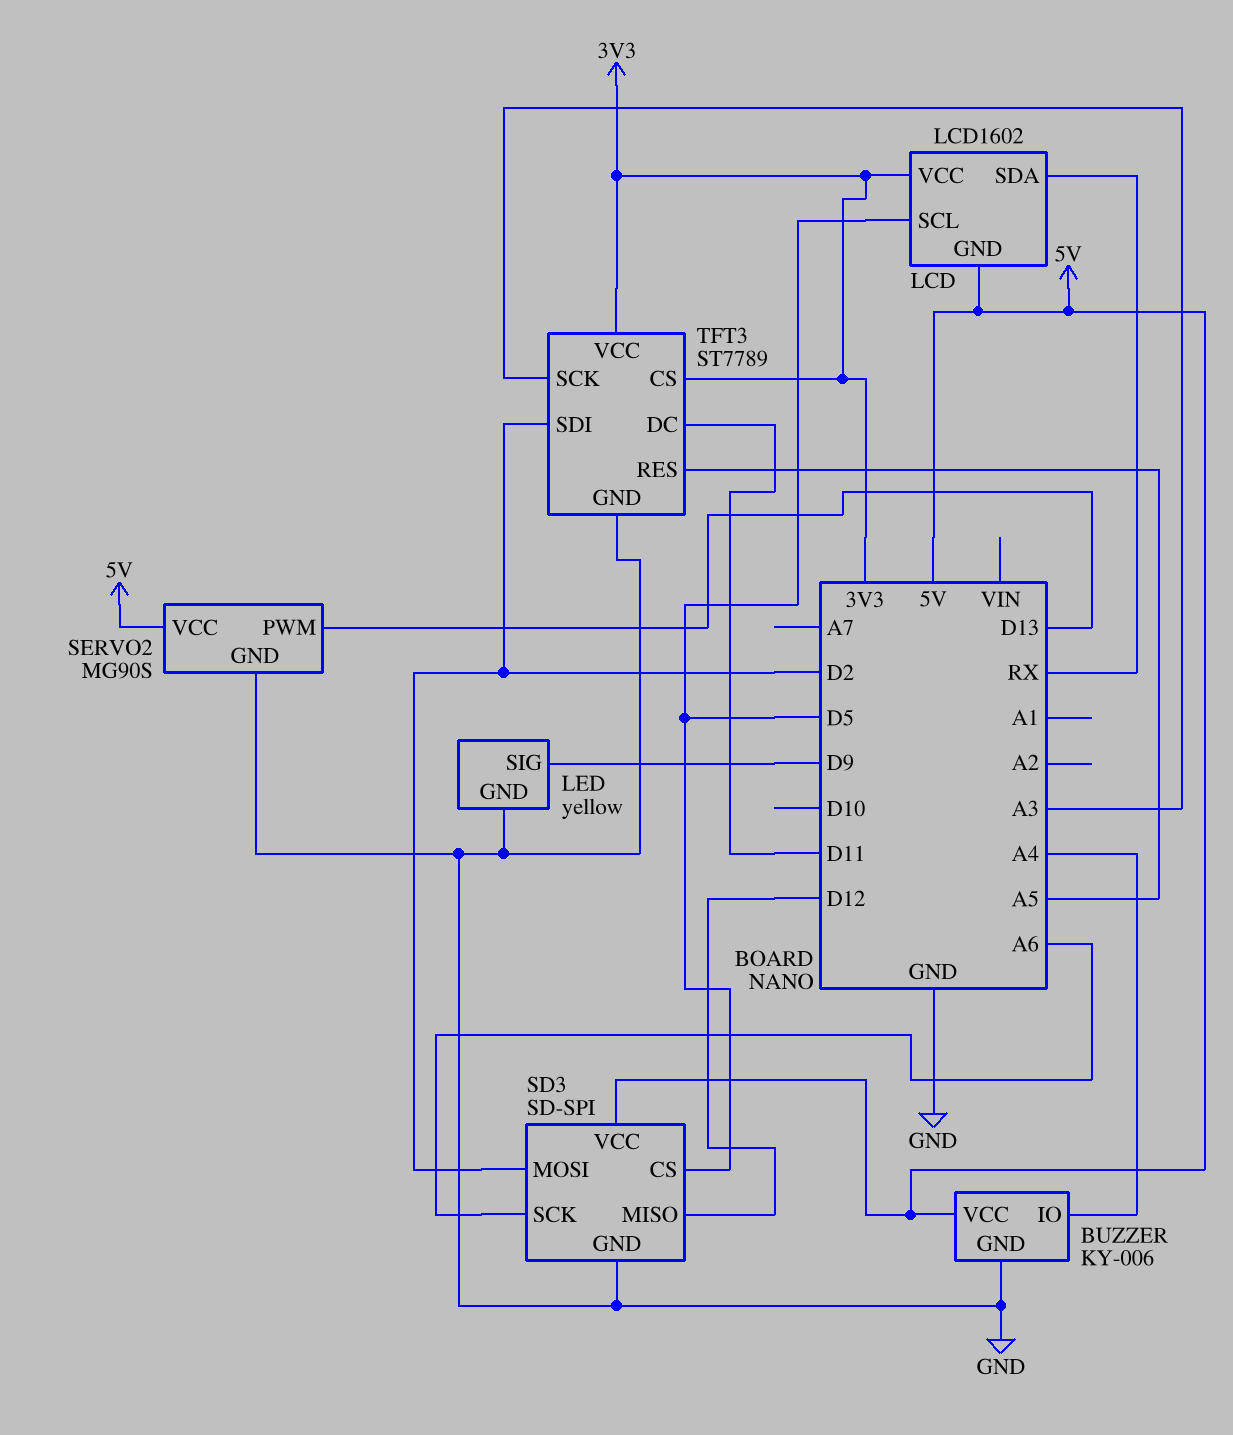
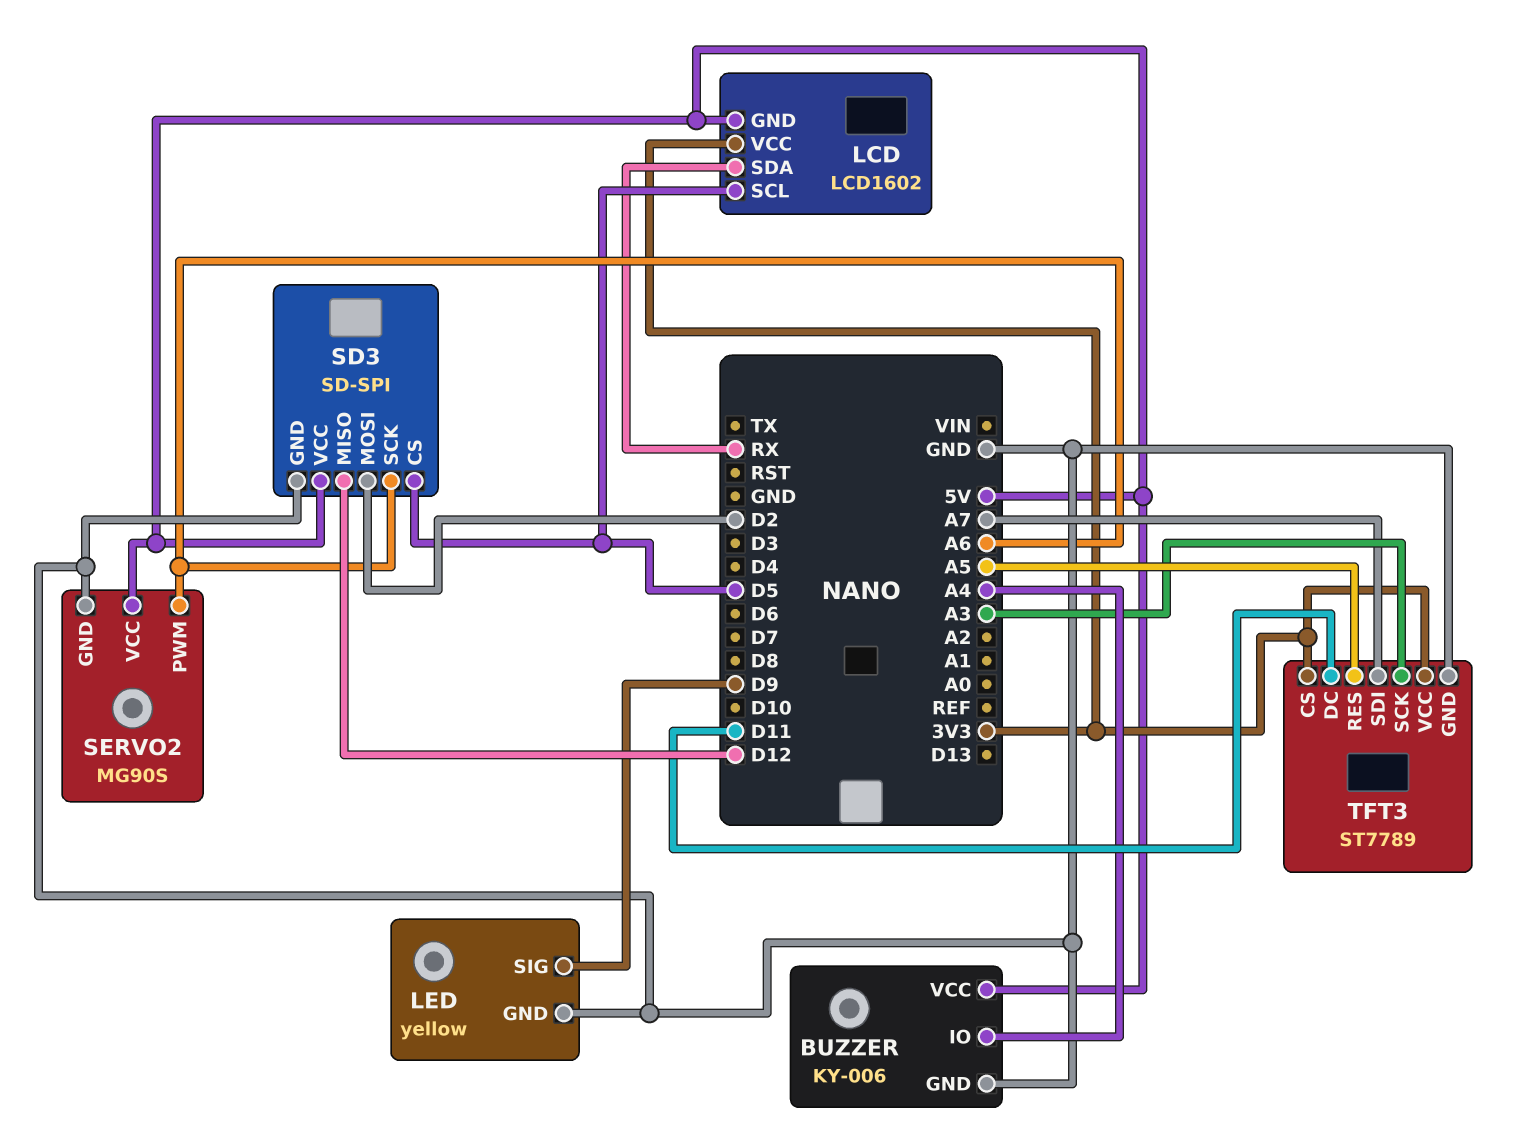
SERVO2 pin PWM: D13 -> A6
TFT3 pin SDI: D2 -> A7

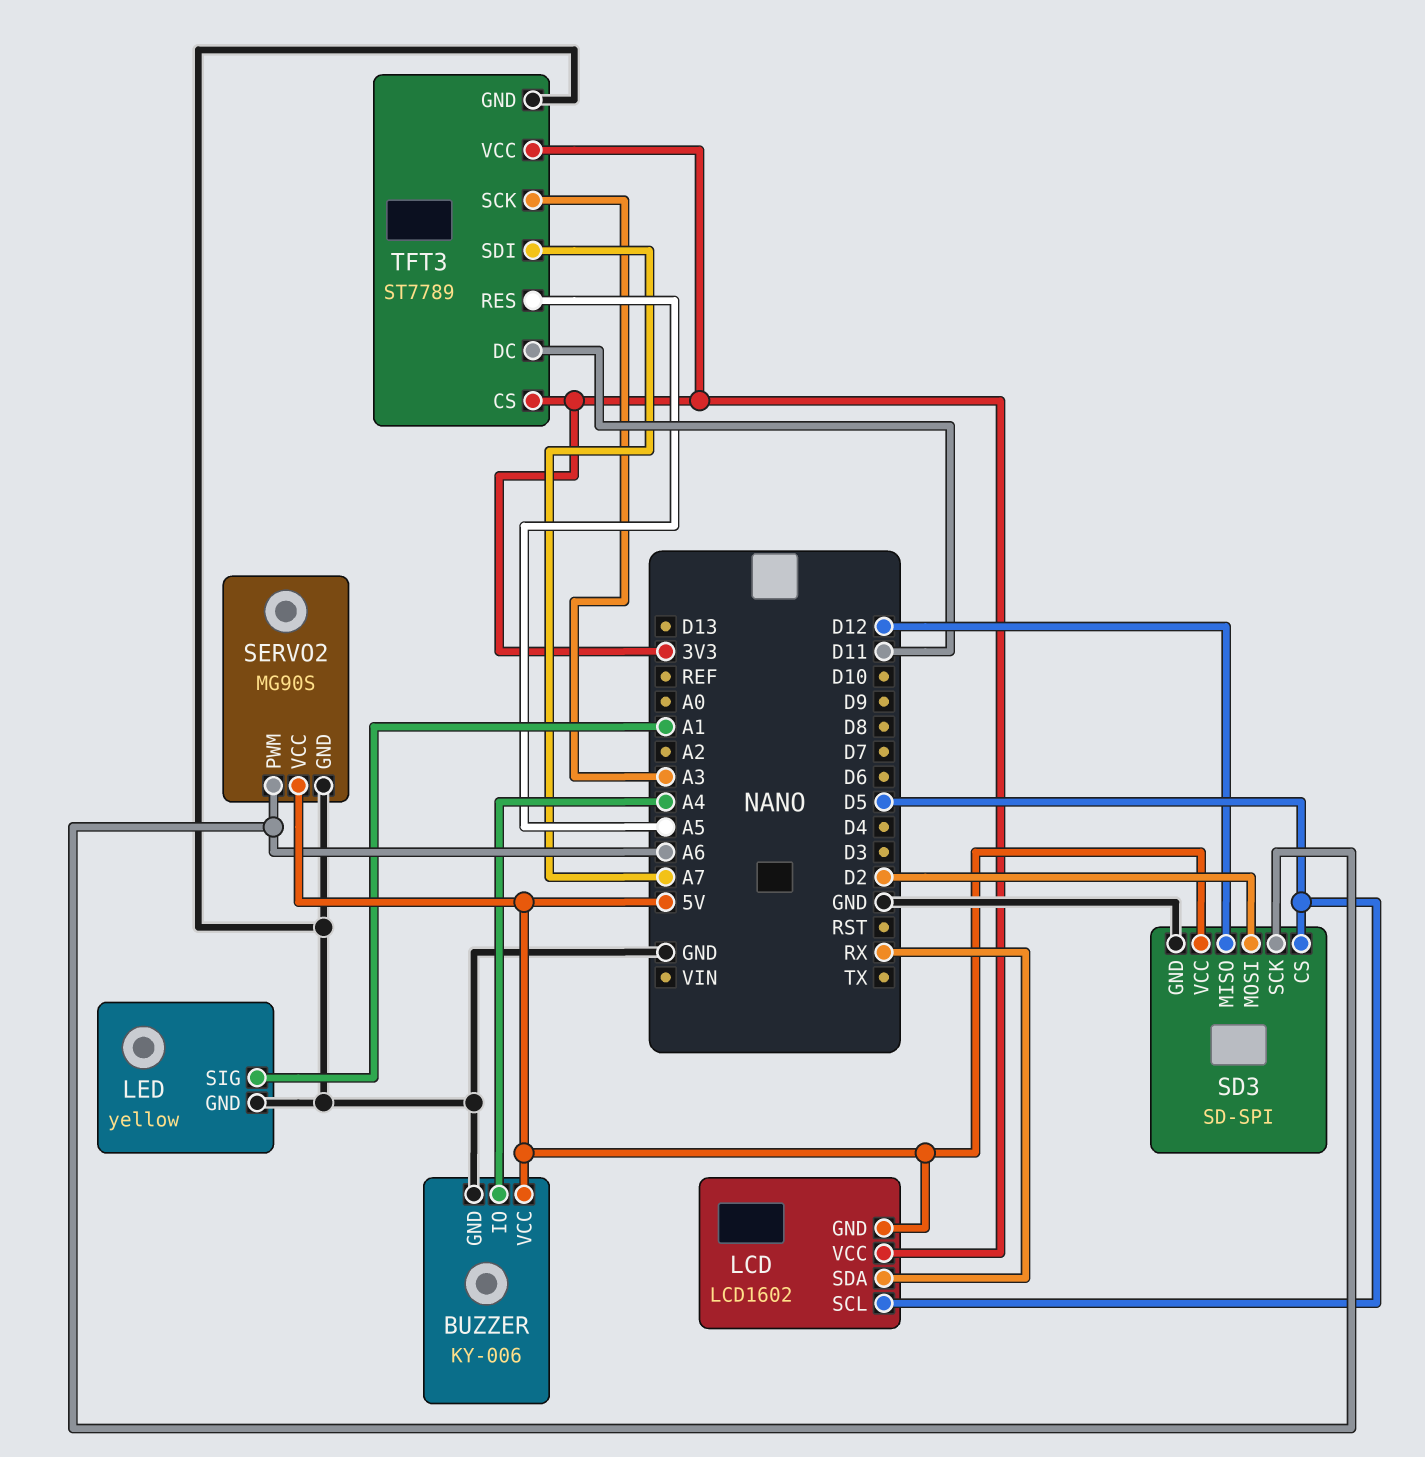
LED pin SIG: D9 -> A1

